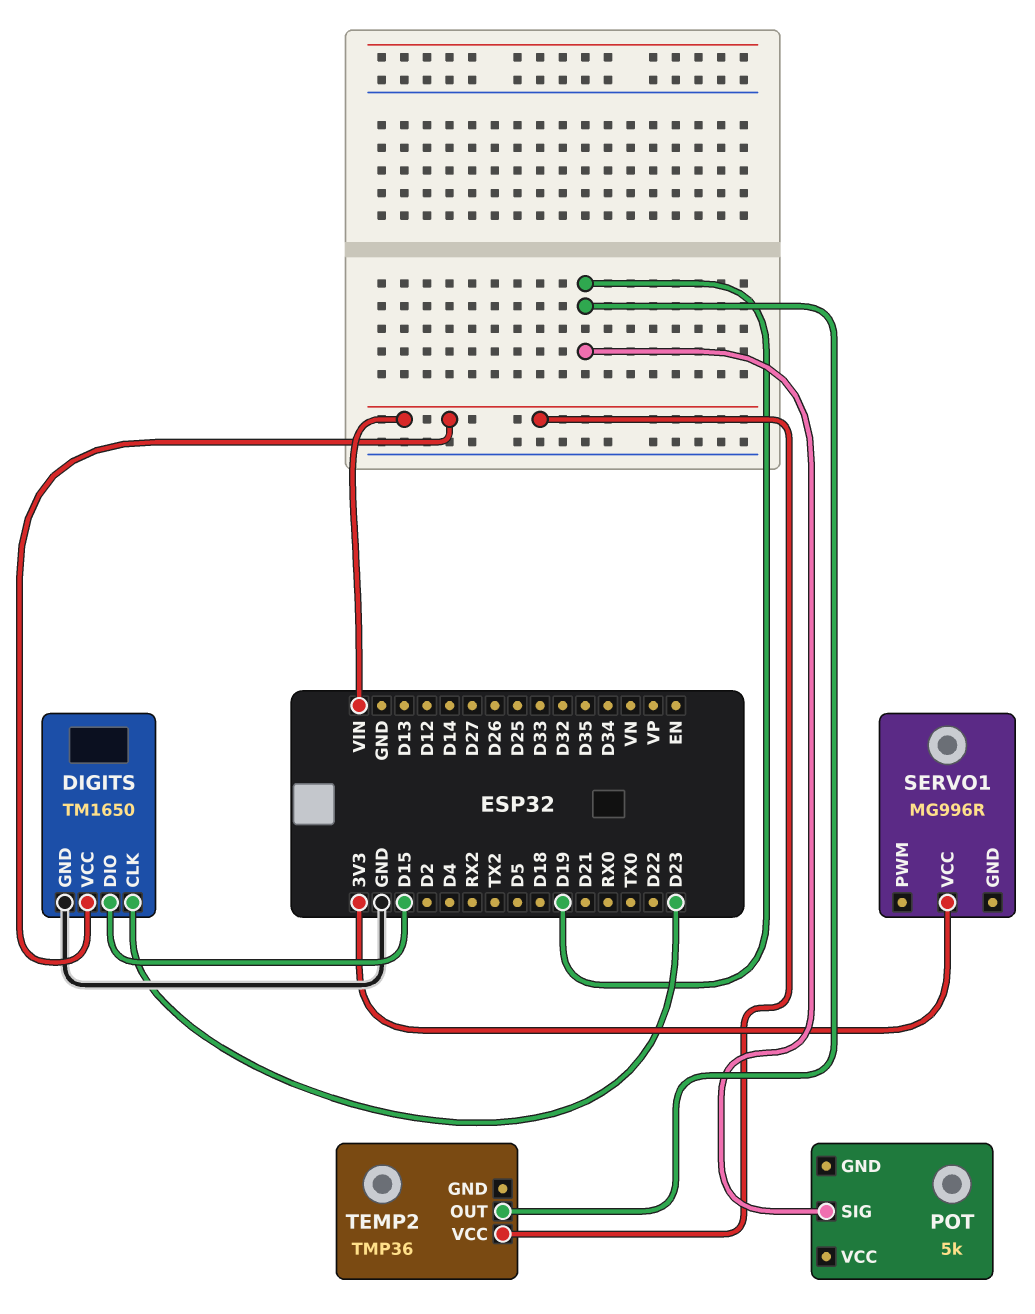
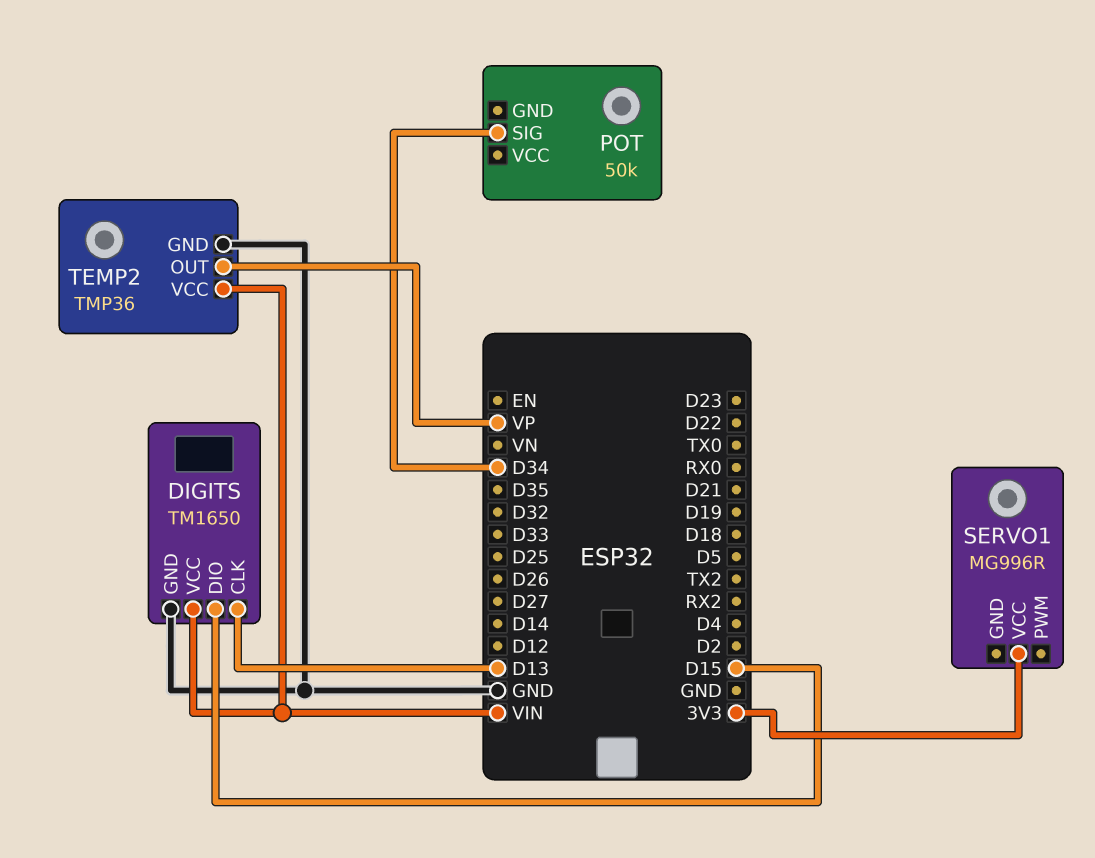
DIGITS pin CLK: D23 -> D13
POT: 5k -> 50k
POT pin SIG: D19 -> D34
TEMP2 pin GND: none -> GND
TEMP2 pin OUT: D19 -> VP

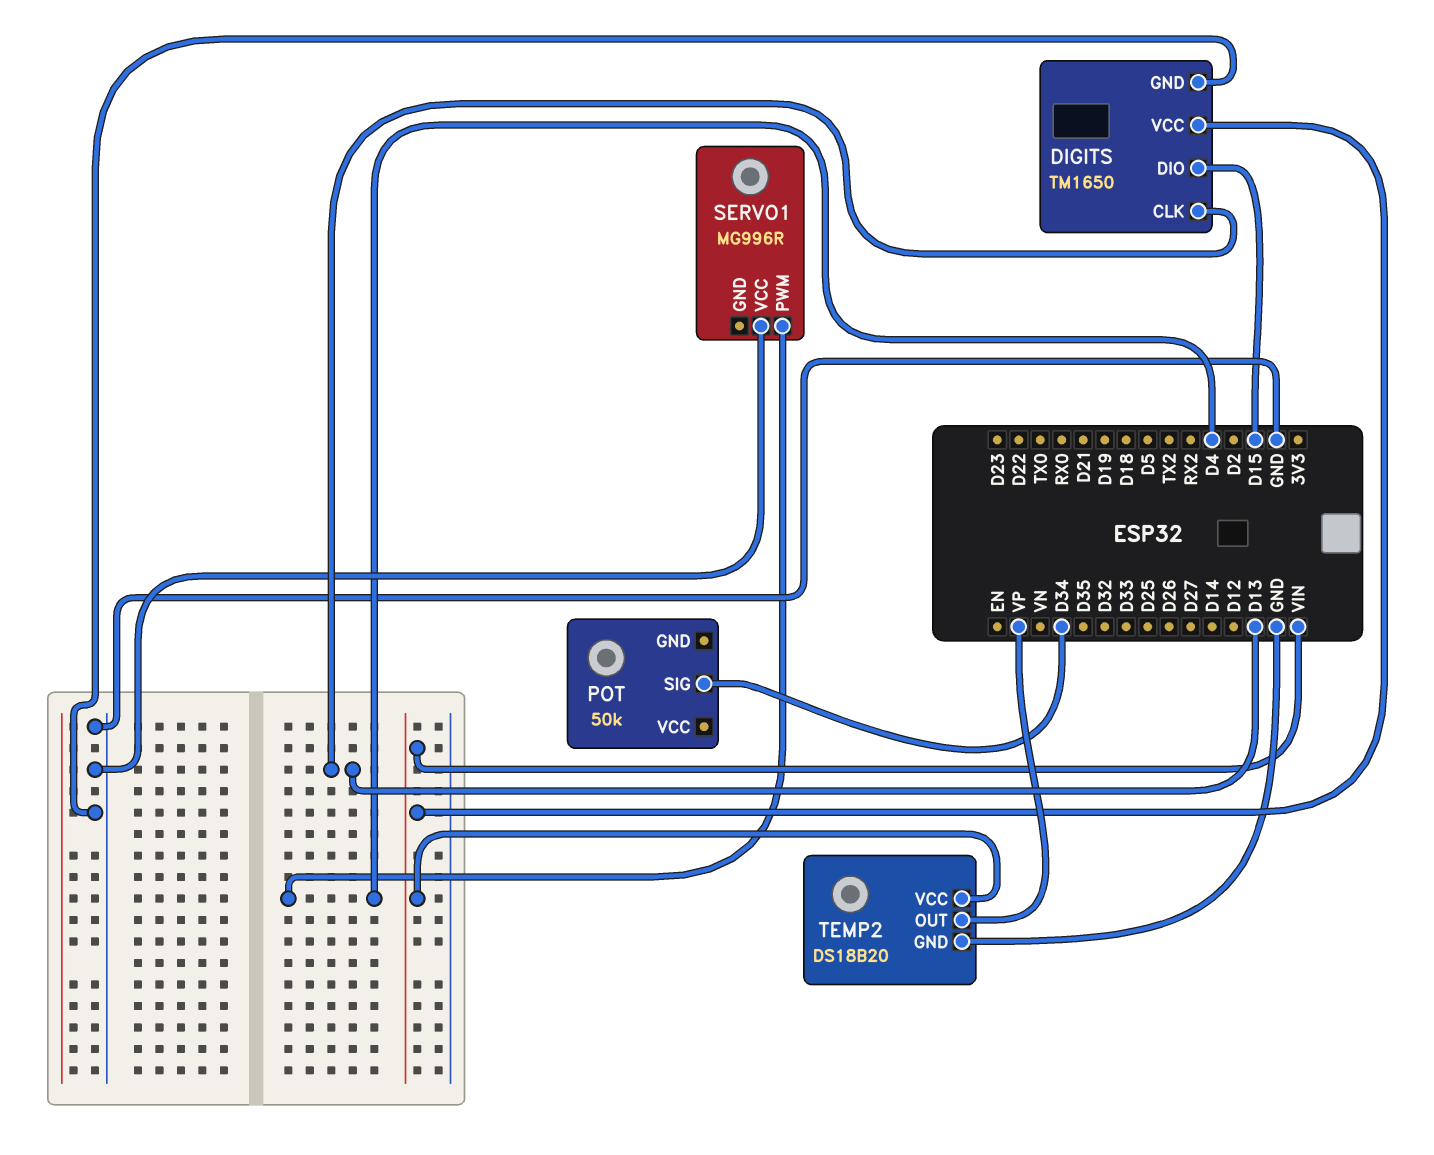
SERVO1 pin PWM: none -> D4
SERVO1 pin VCC: 3V3 -> GND
TEMP2: TMP36 -> DS18B20

